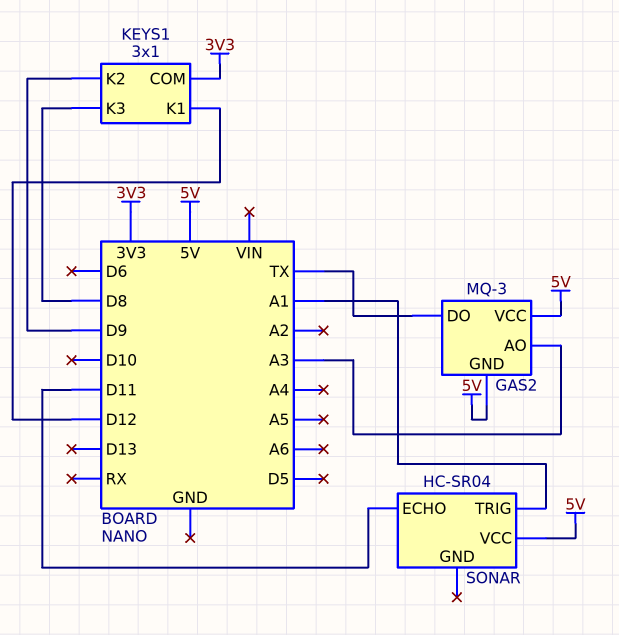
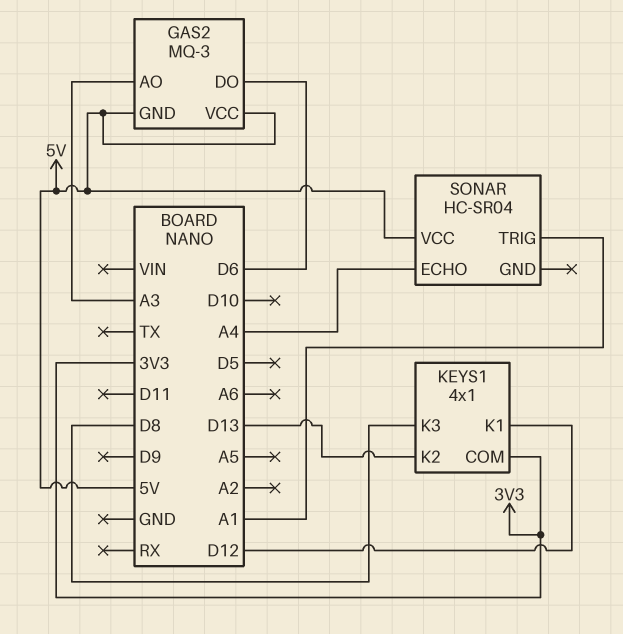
GAS2 pin DO: TX -> D6
KEYS1: 3x1 -> 4x1
KEYS1 pin K2: D9 -> D13
SONAR pin ECHO: D11 -> A4

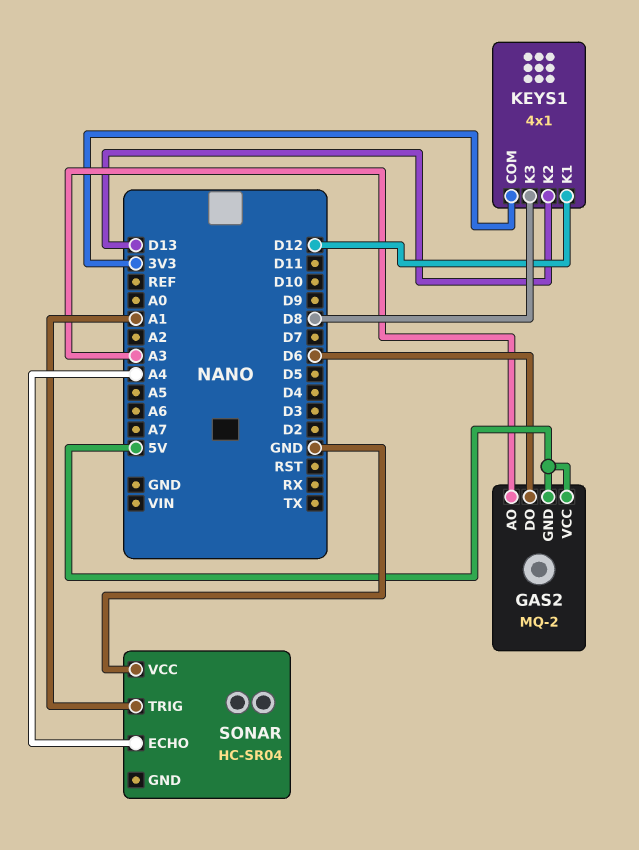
GAS2: MQ-3 -> MQ-2
SONAR pin VCC: 5V -> GND

